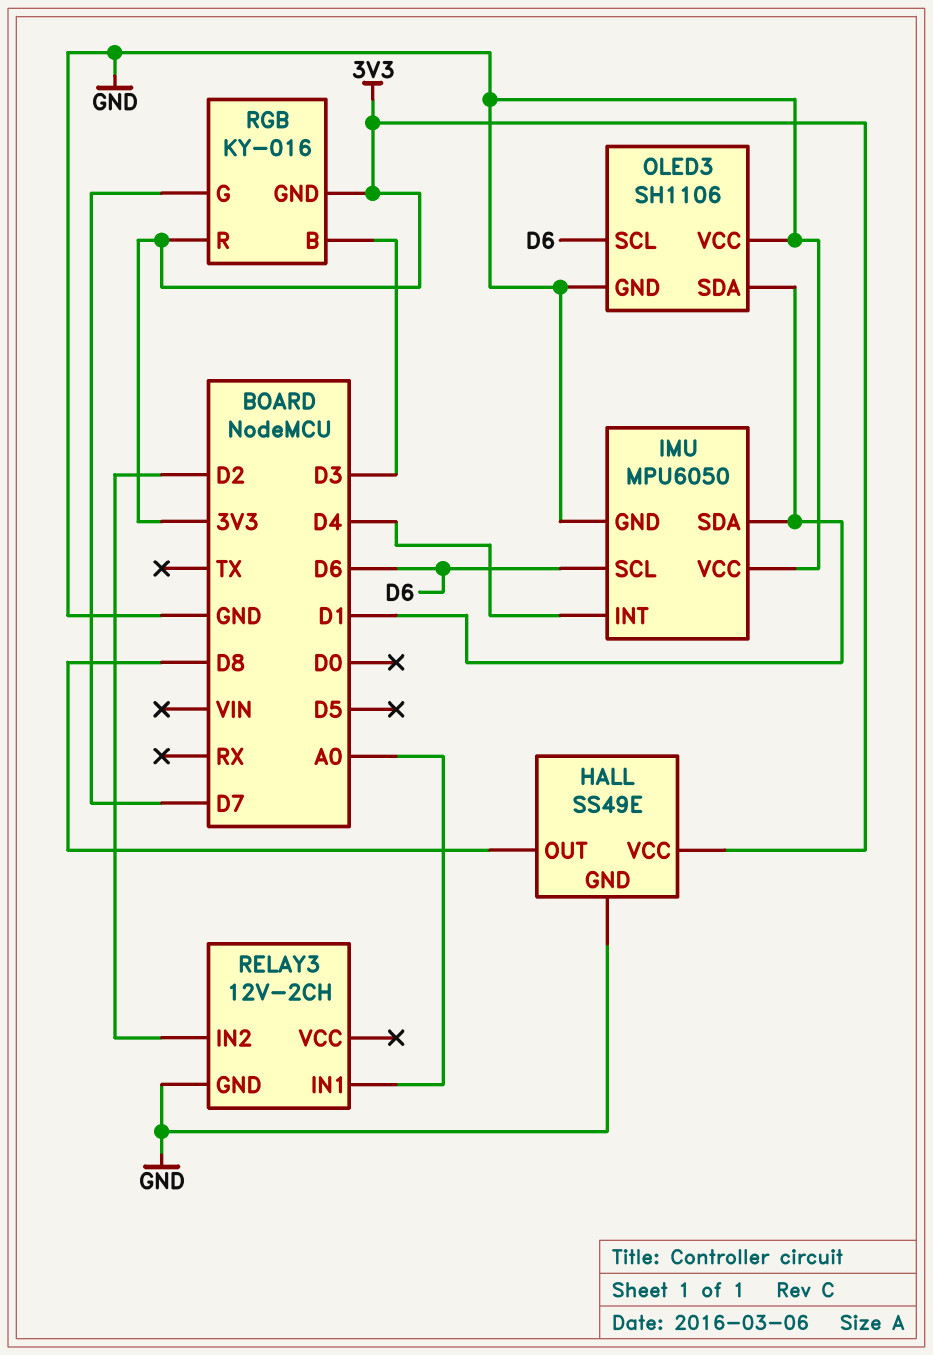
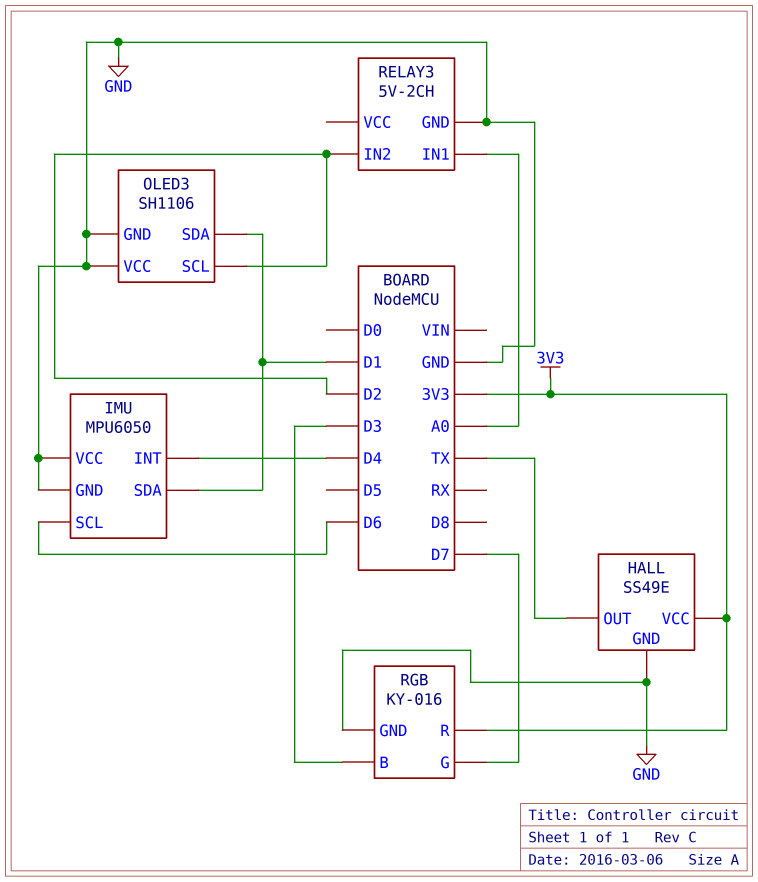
HALL pin OUT: D8 -> TX
OLED3 pin SCL: D6 -> D2
RELAY3: 12V-2CH -> 5V-2CH
RGB pin GND: 3V3 -> GND

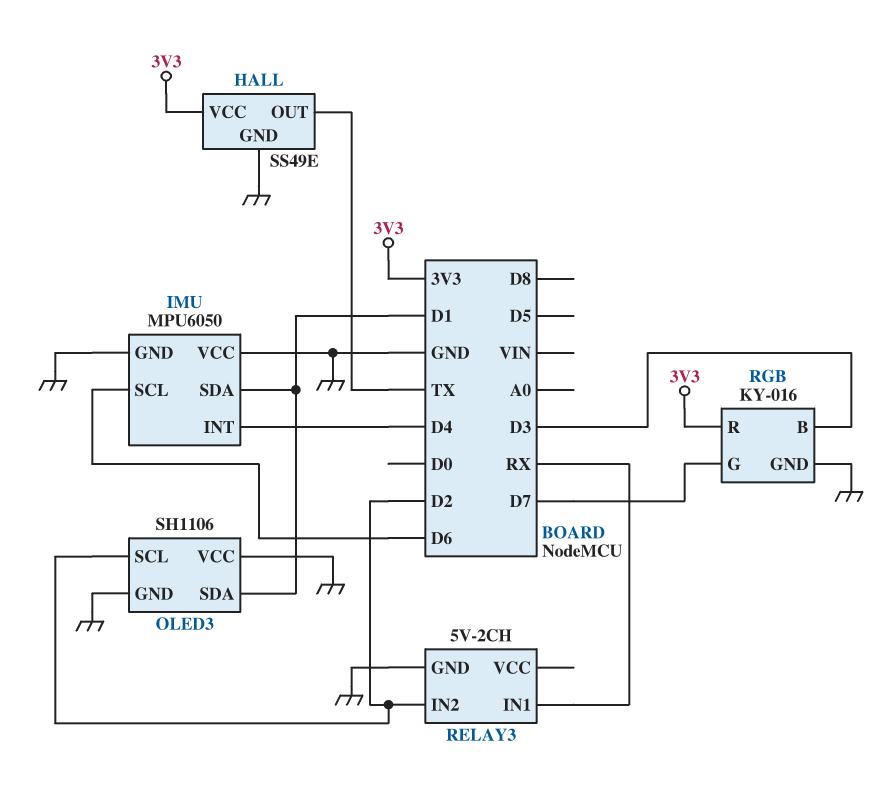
RELAY3 pin IN1: A0 -> RX

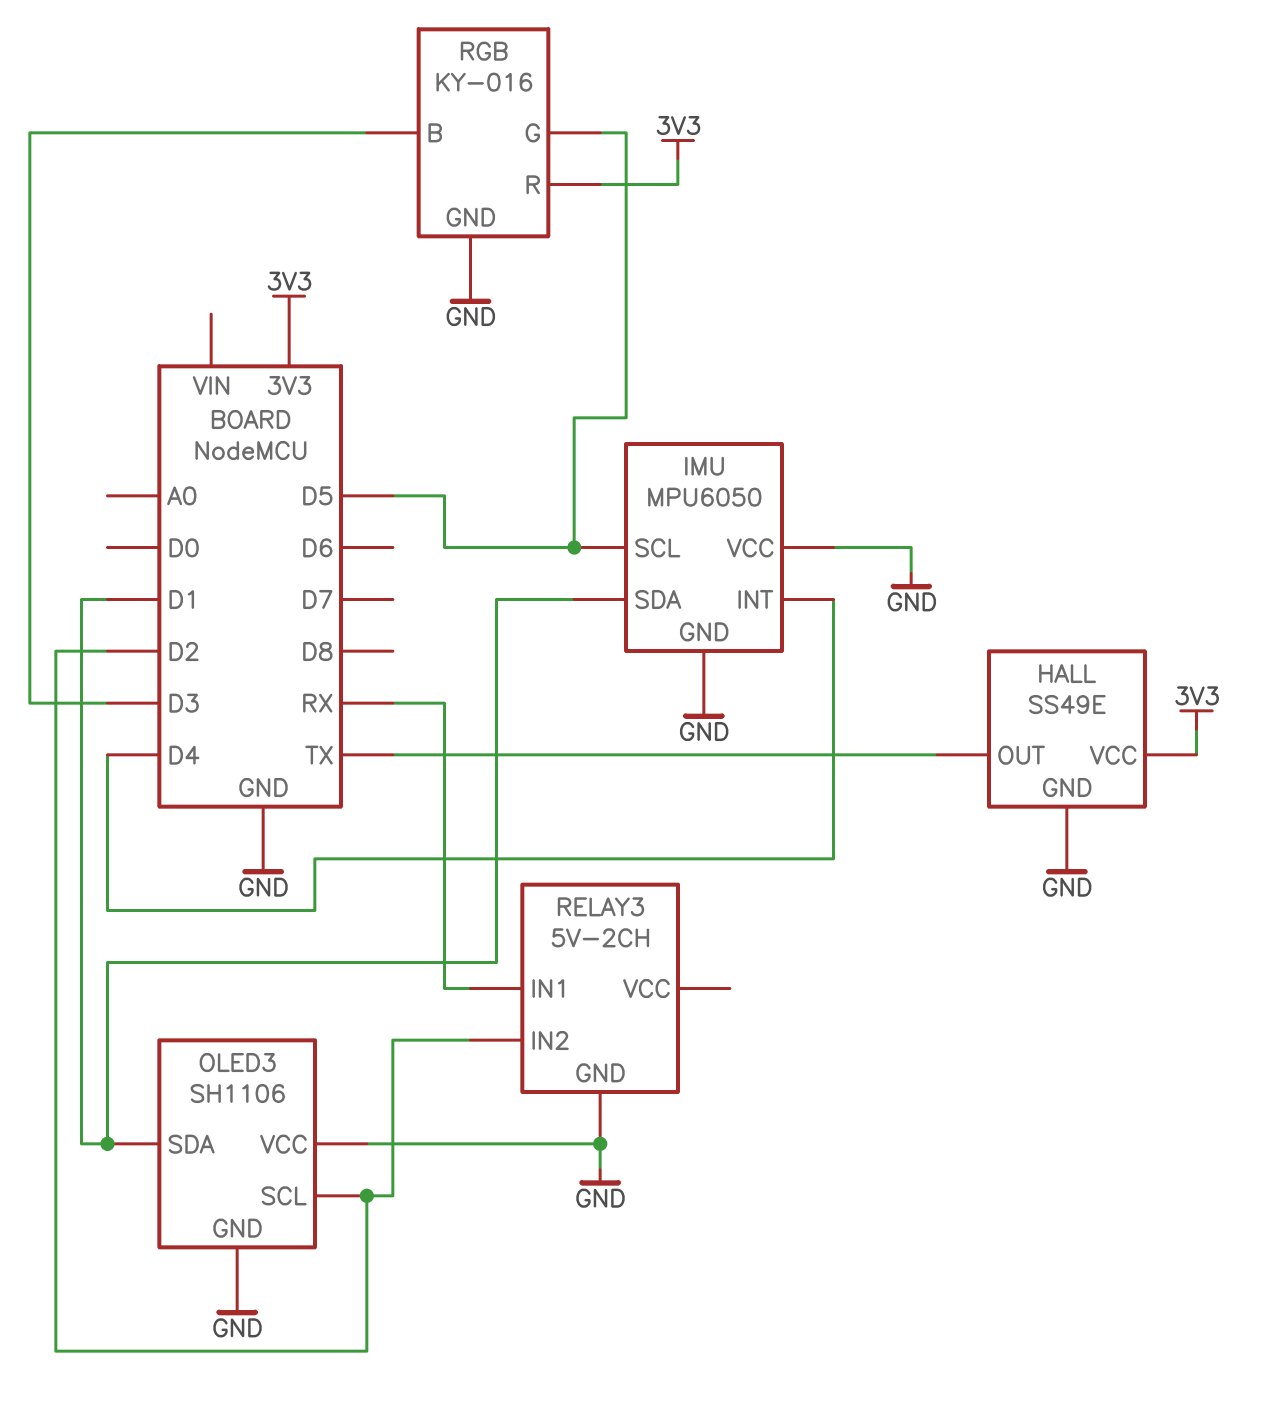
IMU pin SCL: D6 -> D5
RGB pin G: D7 -> D5

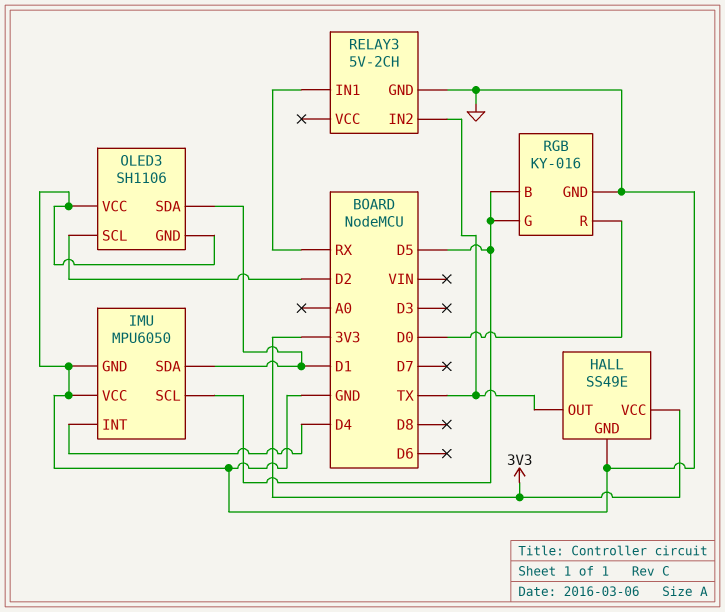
RELAY3 pin IN2: D2 -> TX
RGB pin B: D3 -> D5
RGB pin R: 3V3 -> D0

